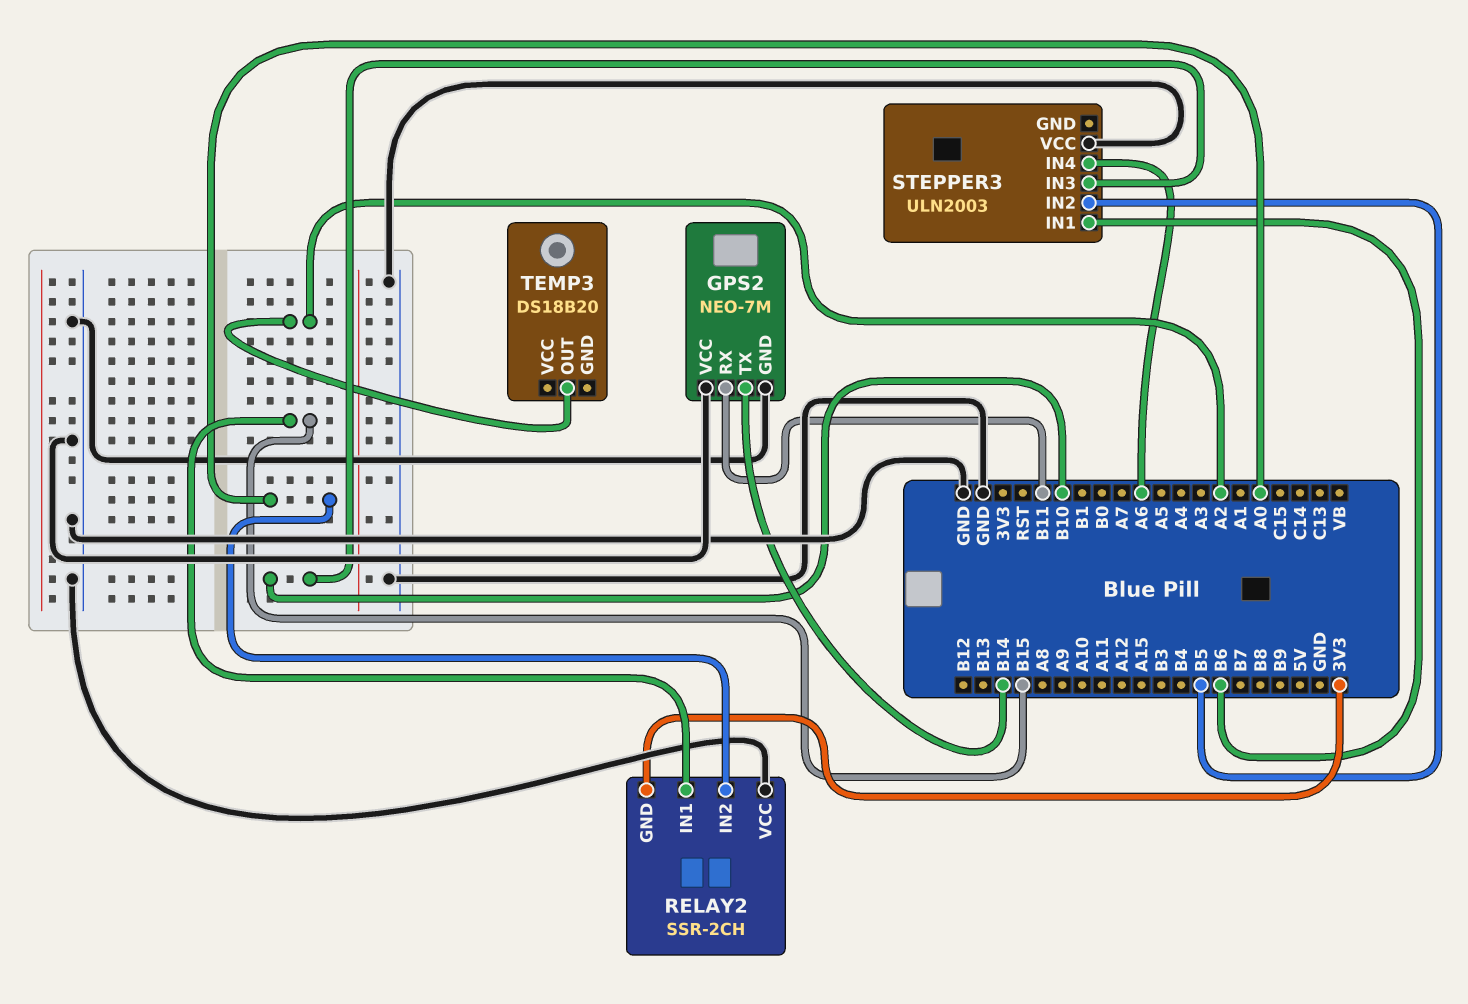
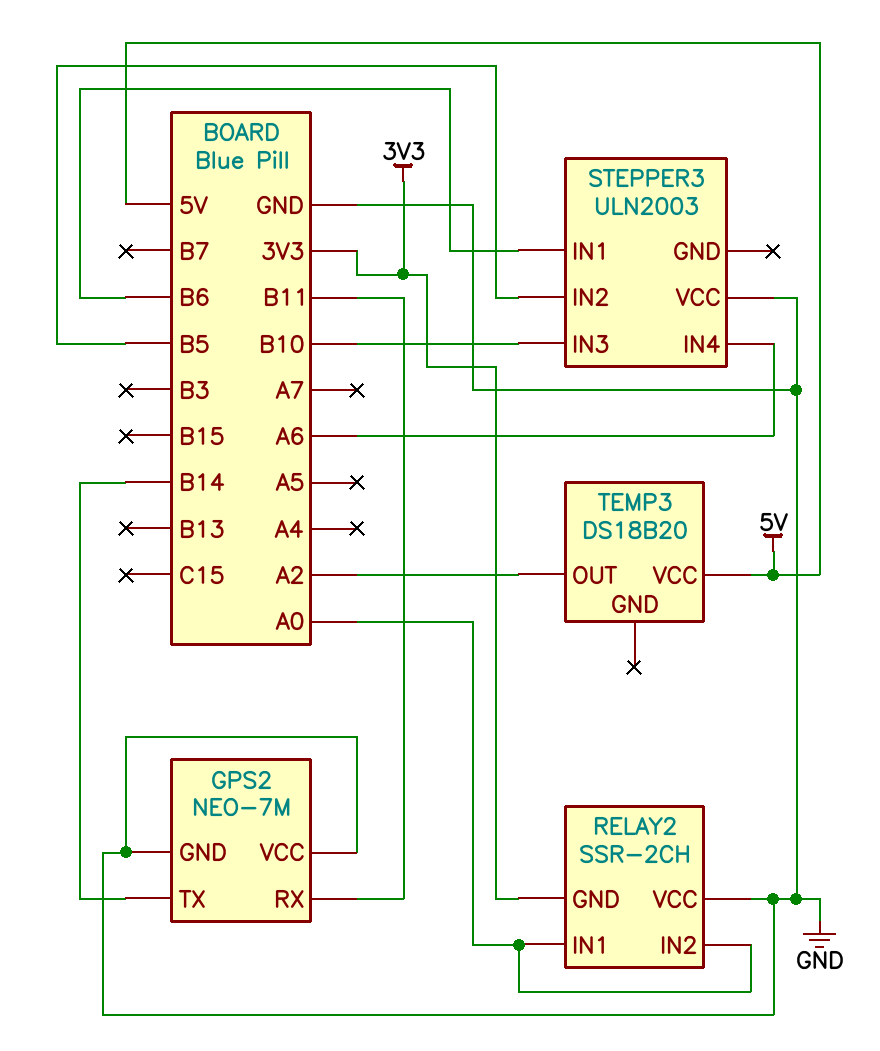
RELAY2 pin IN1: B15 -> A0
TEMP3 pin VCC: none -> 5V

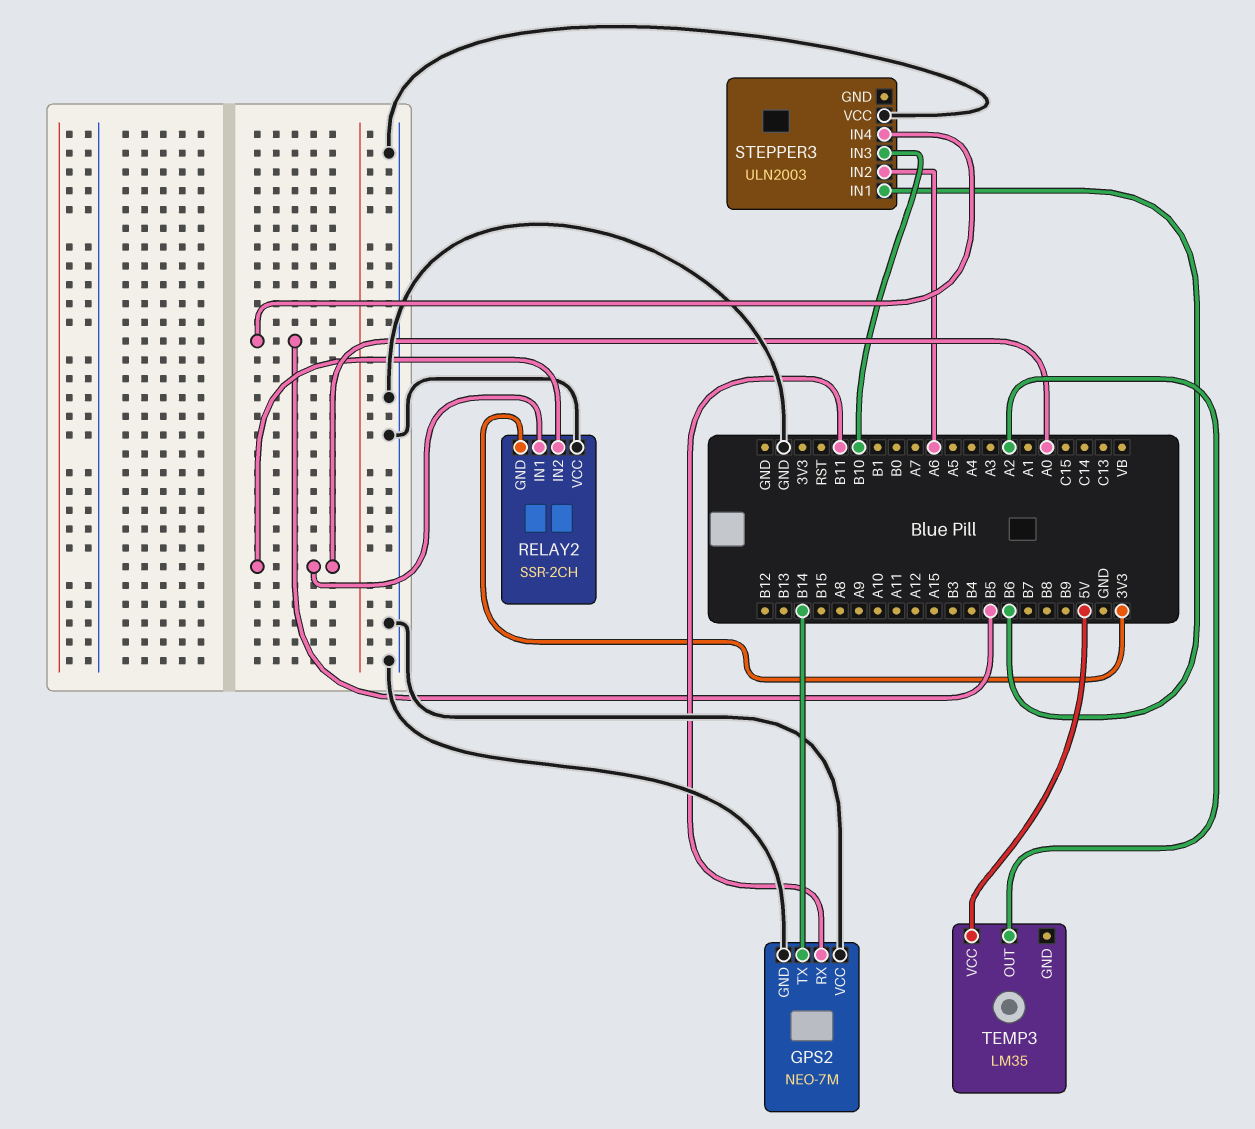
STEPPER3 pin IN2: B5 -> A6
STEPPER3 pin IN4: A6 -> B5
TEMP3: DS18B20 -> LM35

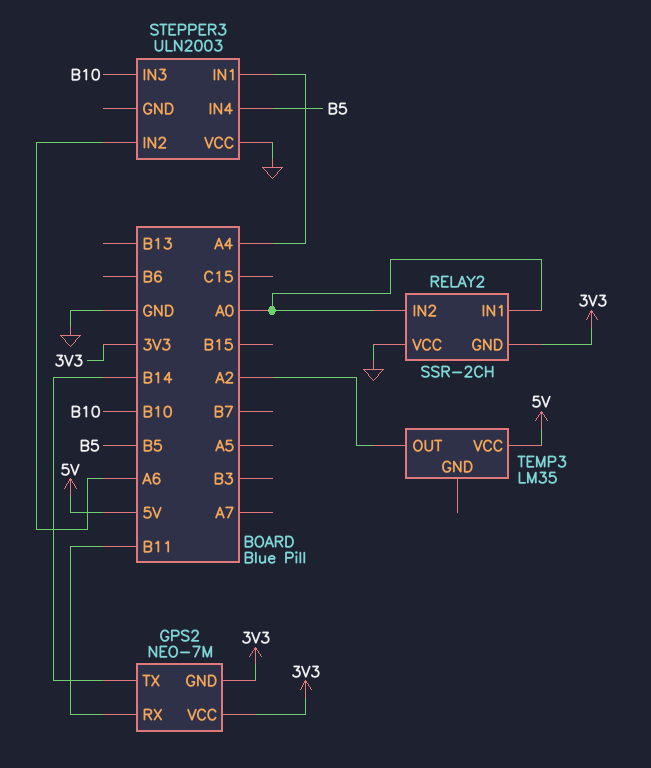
GPS2 pin GND: GND -> 3V3
GPS2 pin VCC: GND -> 3V3
STEPPER3 pin IN1: B6 -> A4

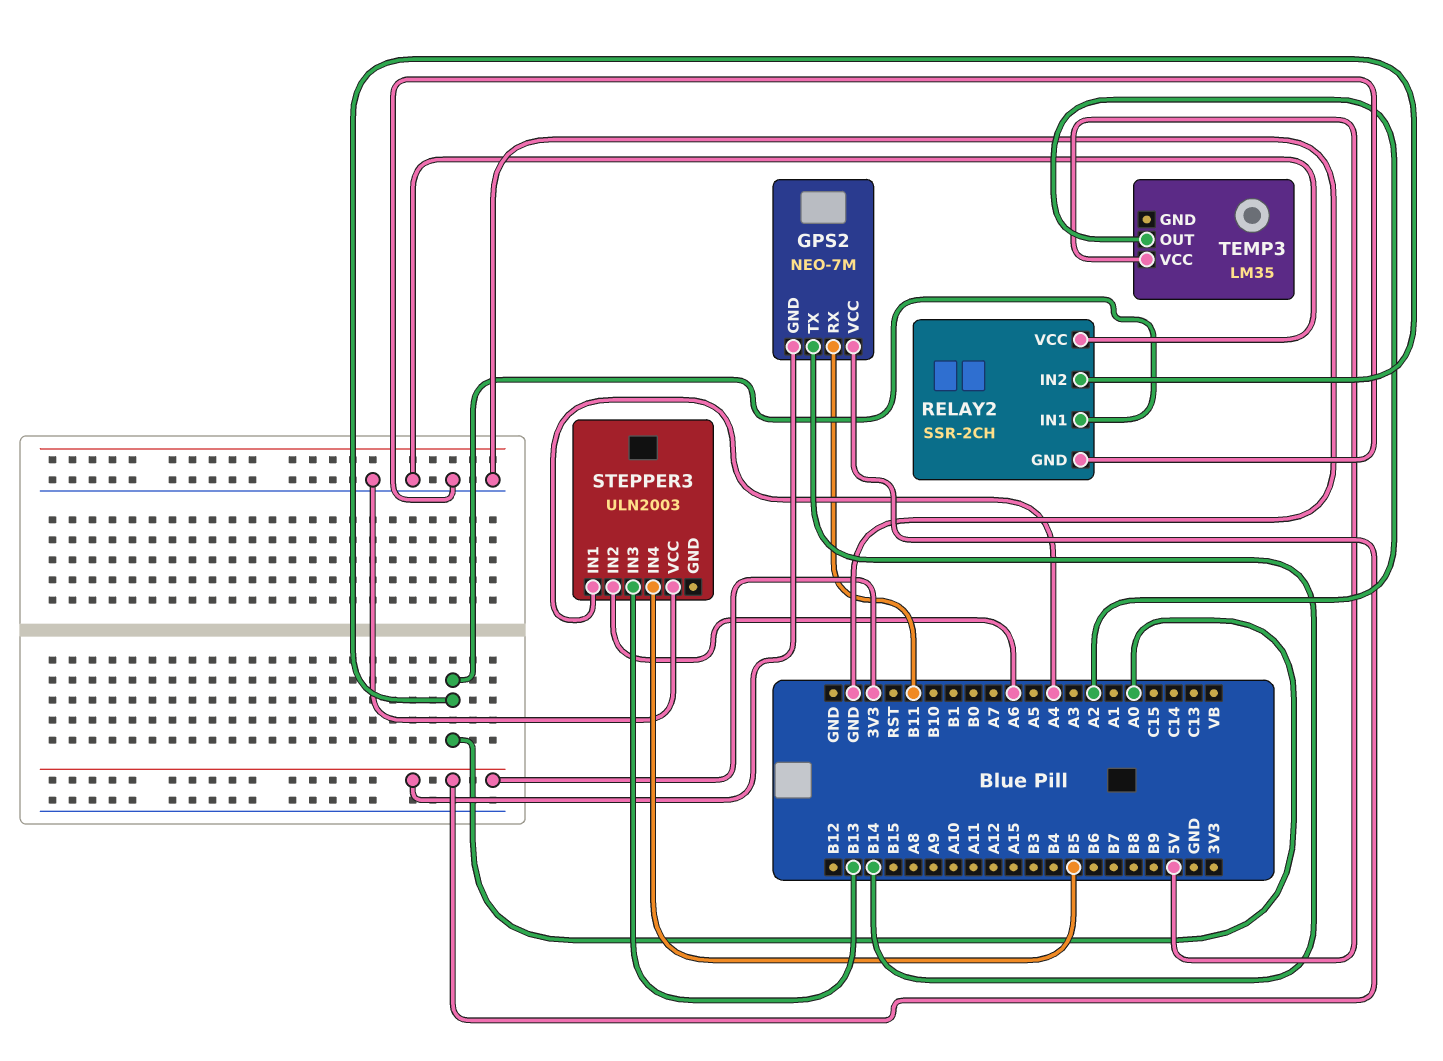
RELAY2 pin GND: 3V3 -> GND
STEPPER3 pin IN3: B10 -> B13

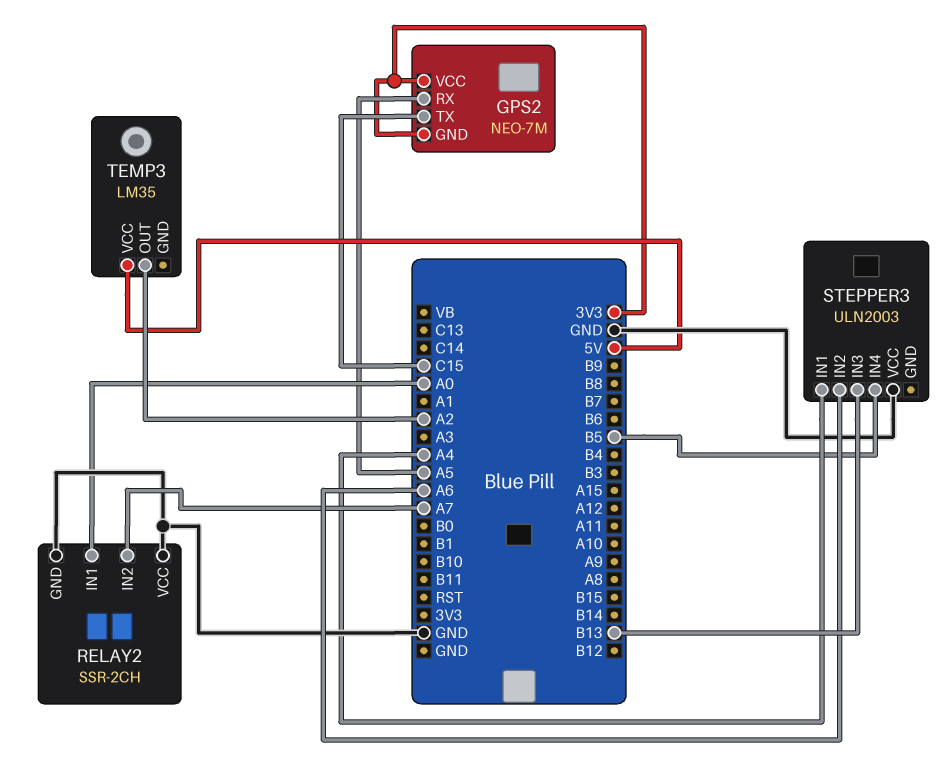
GPS2 pin RX: B11 -> A5
GPS2 pin TX: B14 -> C15
RELAY2 pin IN2: A0 -> A7

